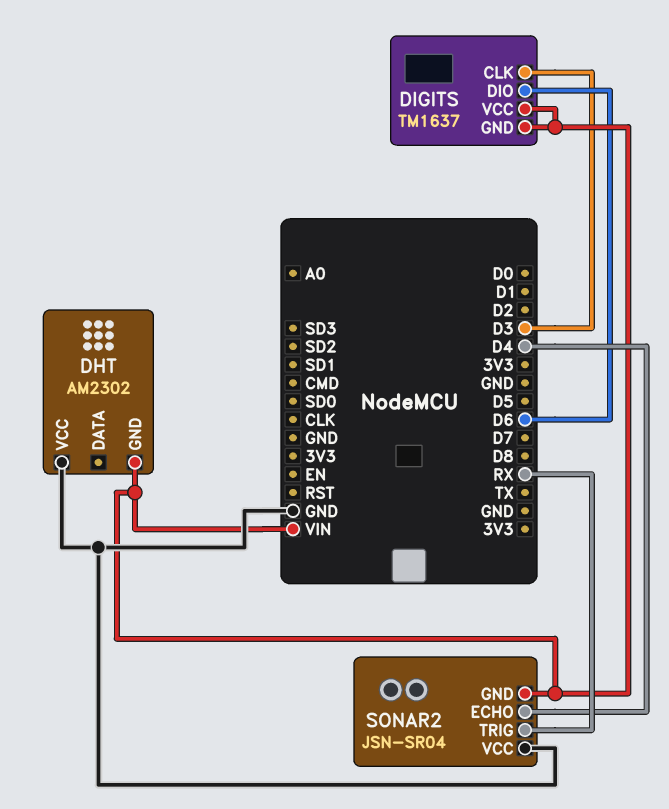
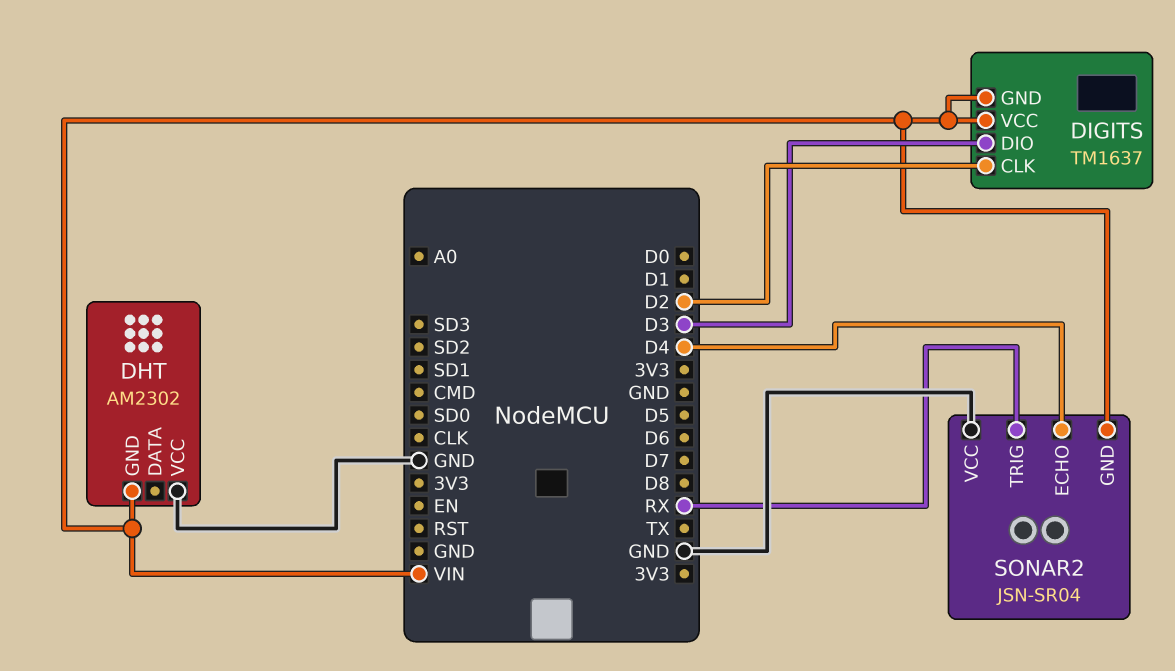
DIGITS pin CLK: D3 -> D2
DIGITS pin DIO: D6 -> D3

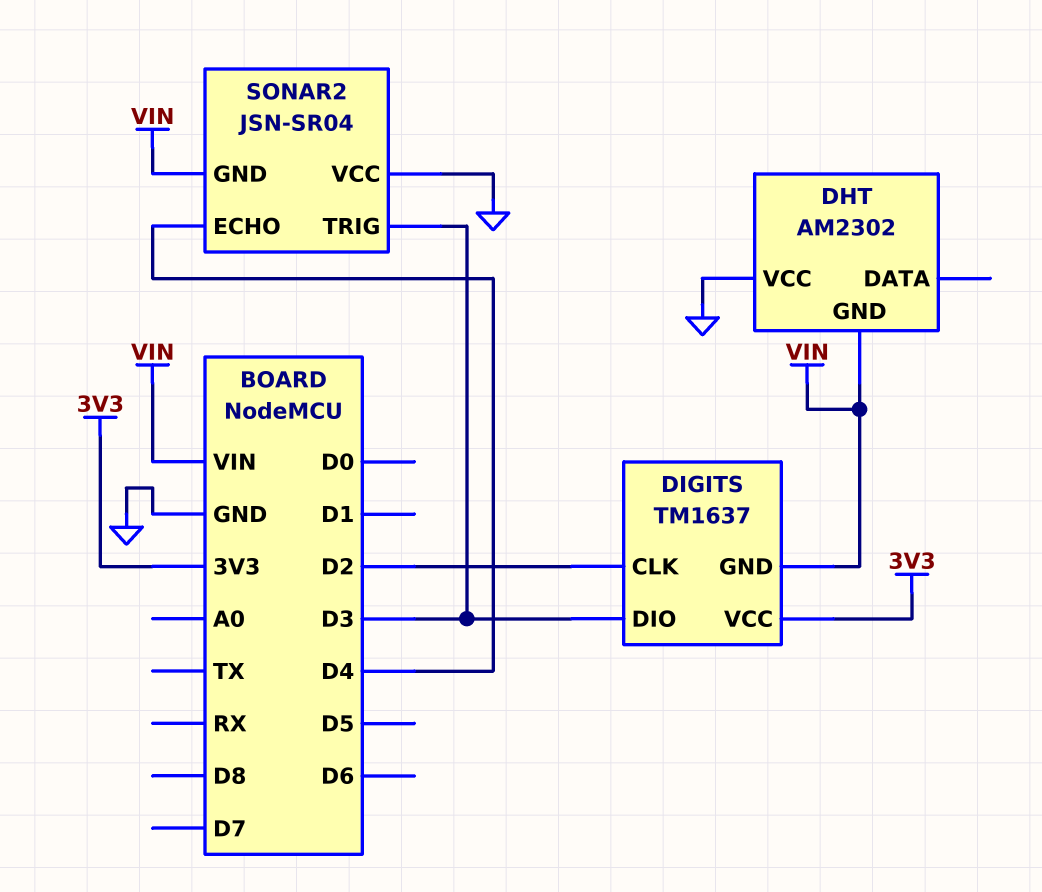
DIGITS pin VCC: VIN -> 3V3
SONAR2 pin TRIG: RX -> D3

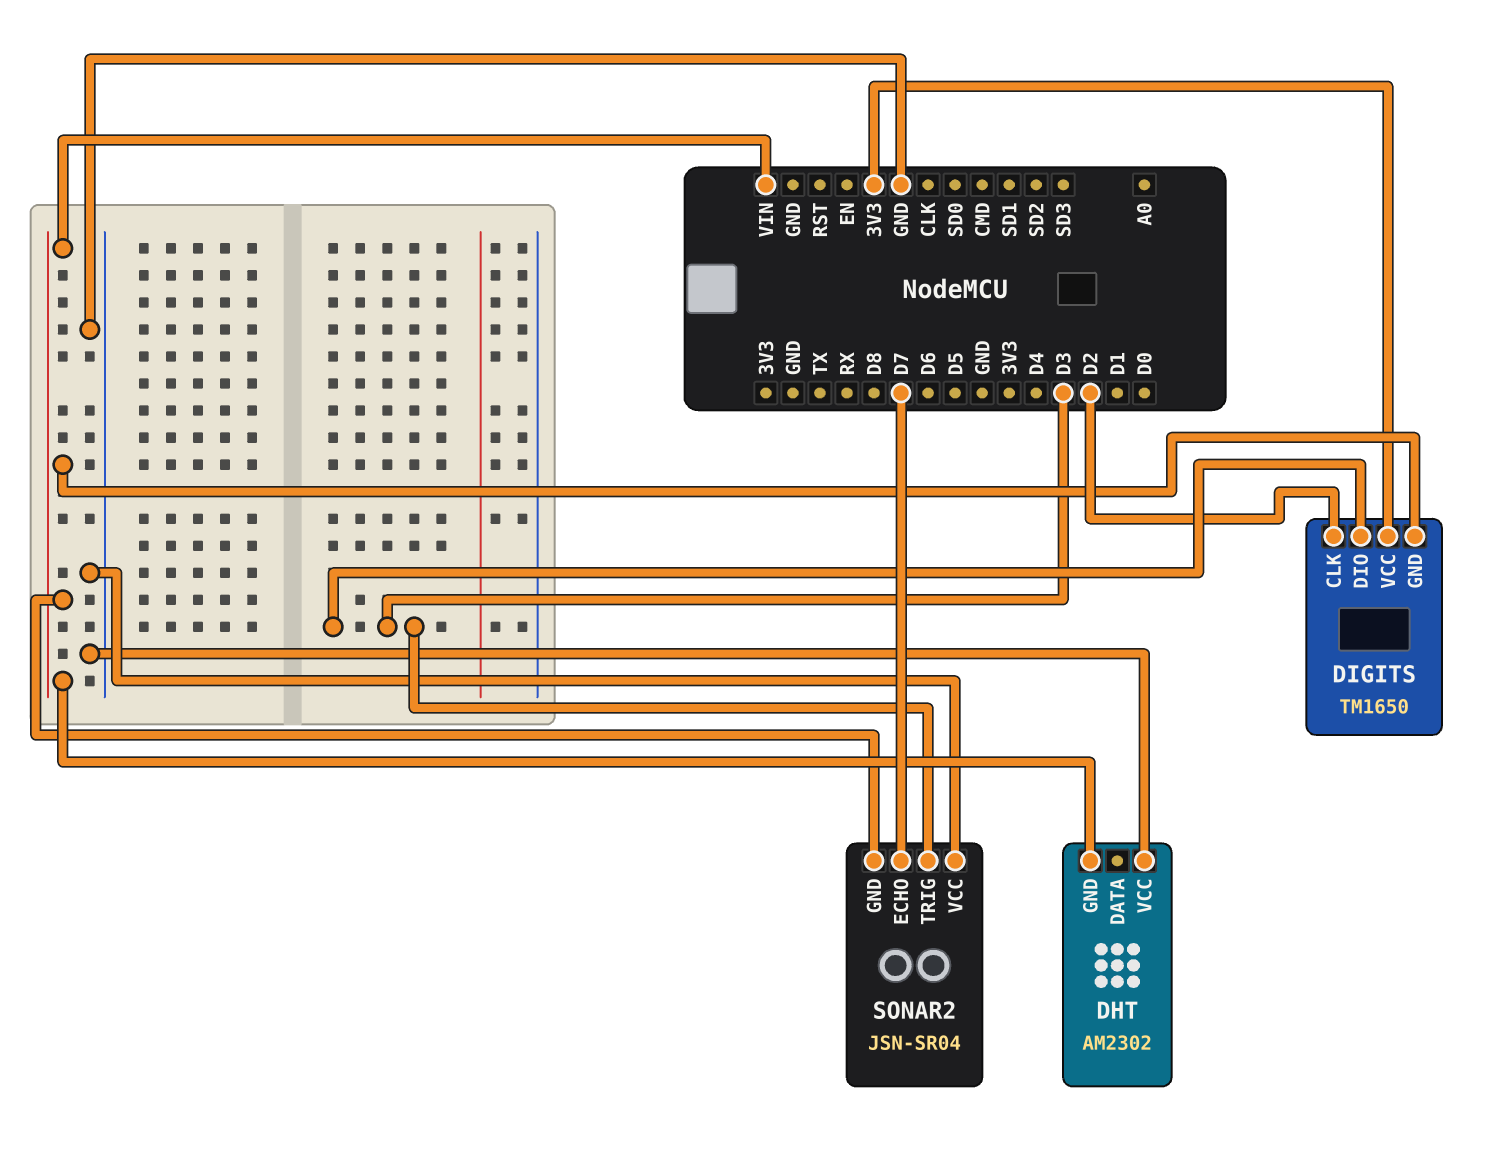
DIGITS: TM1637 -> TM1650
SONAR2 pin ECHO: D4 -> D7

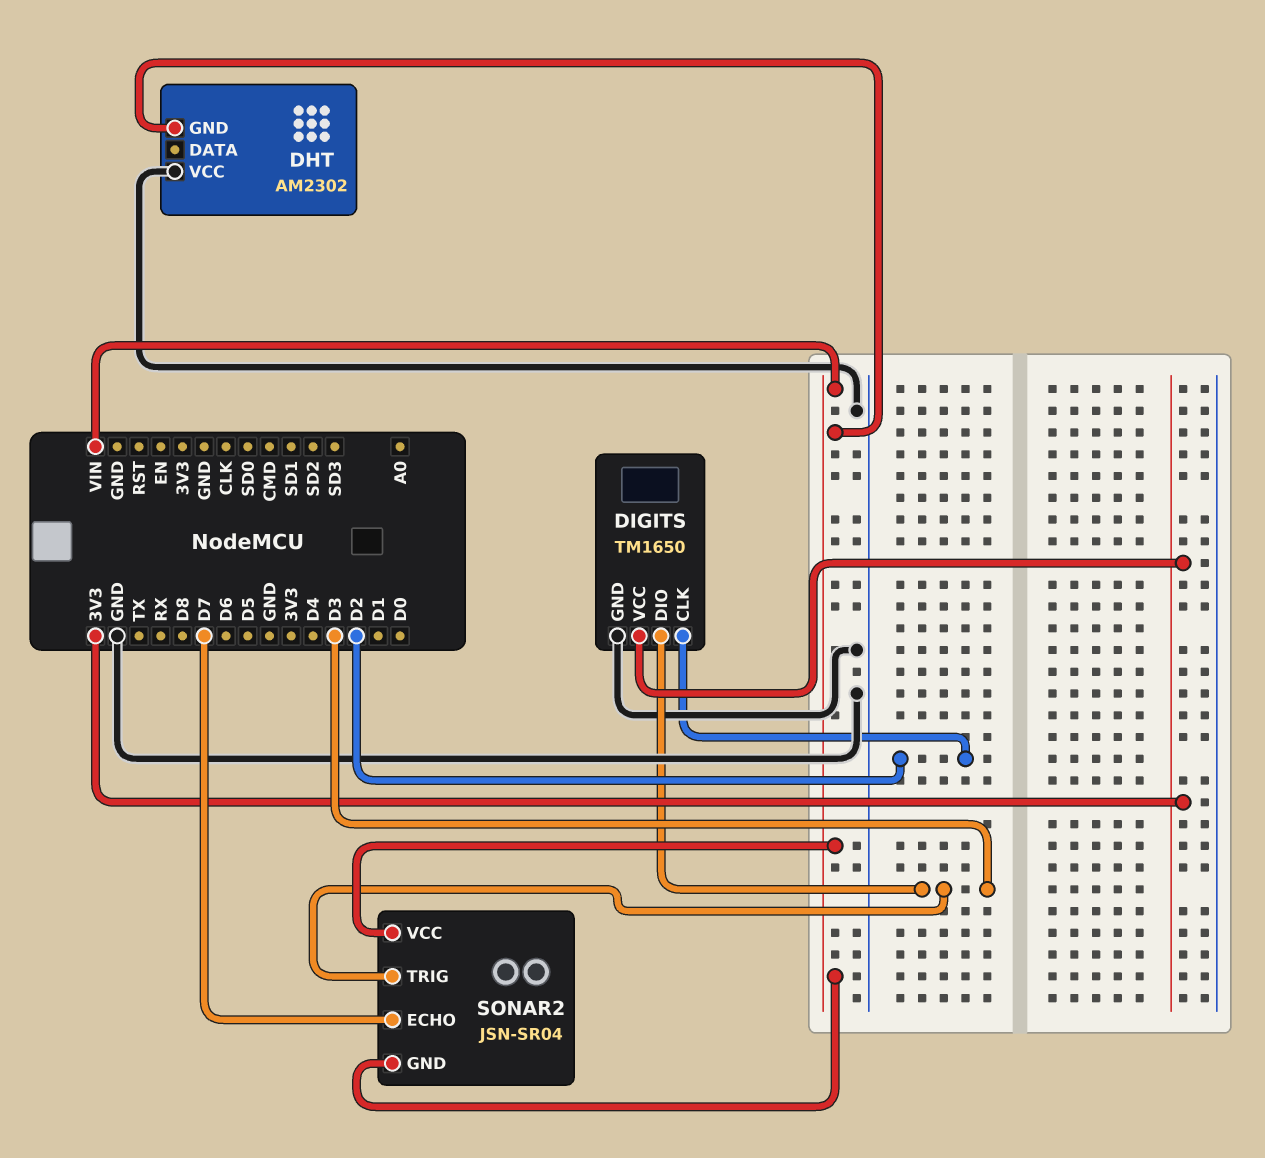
DIGITS pin GND: VIN -> GND
SONAR2 pin VCC: GND -> VIN

